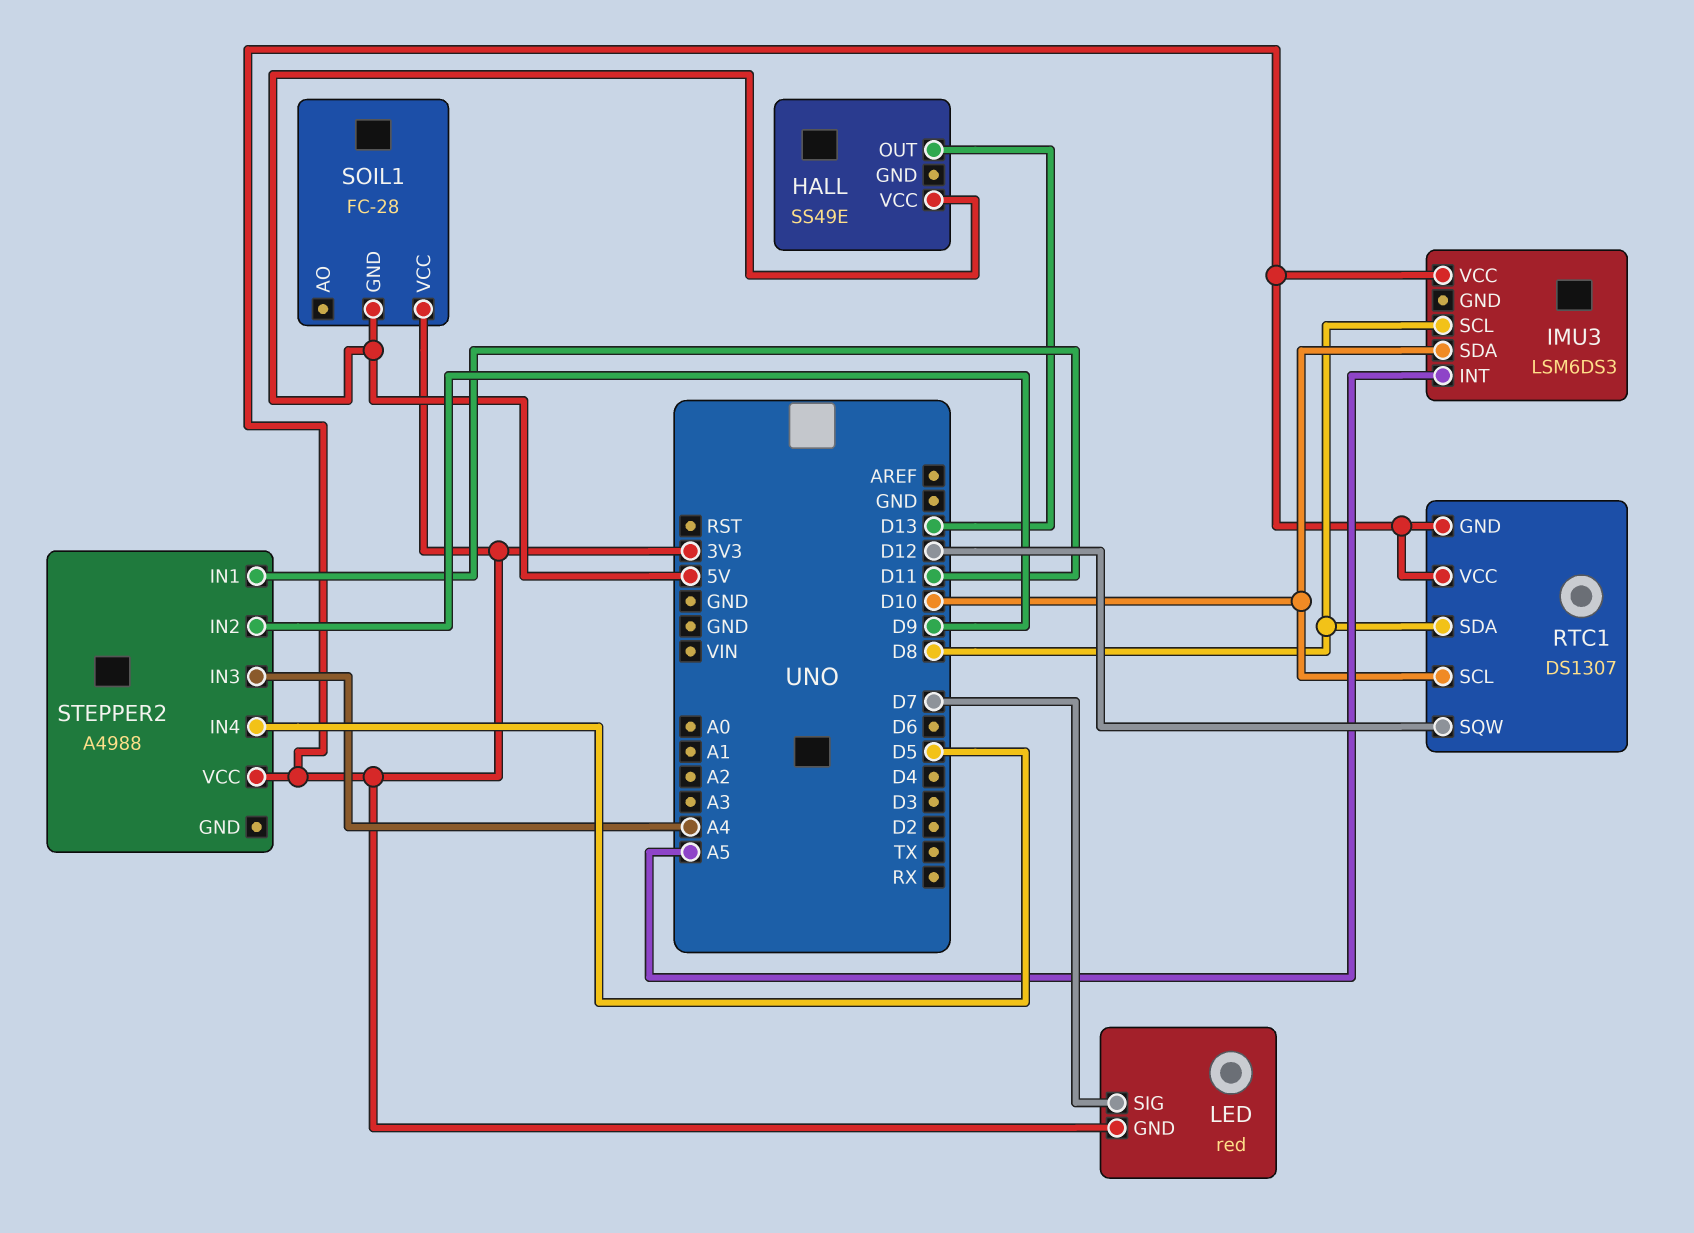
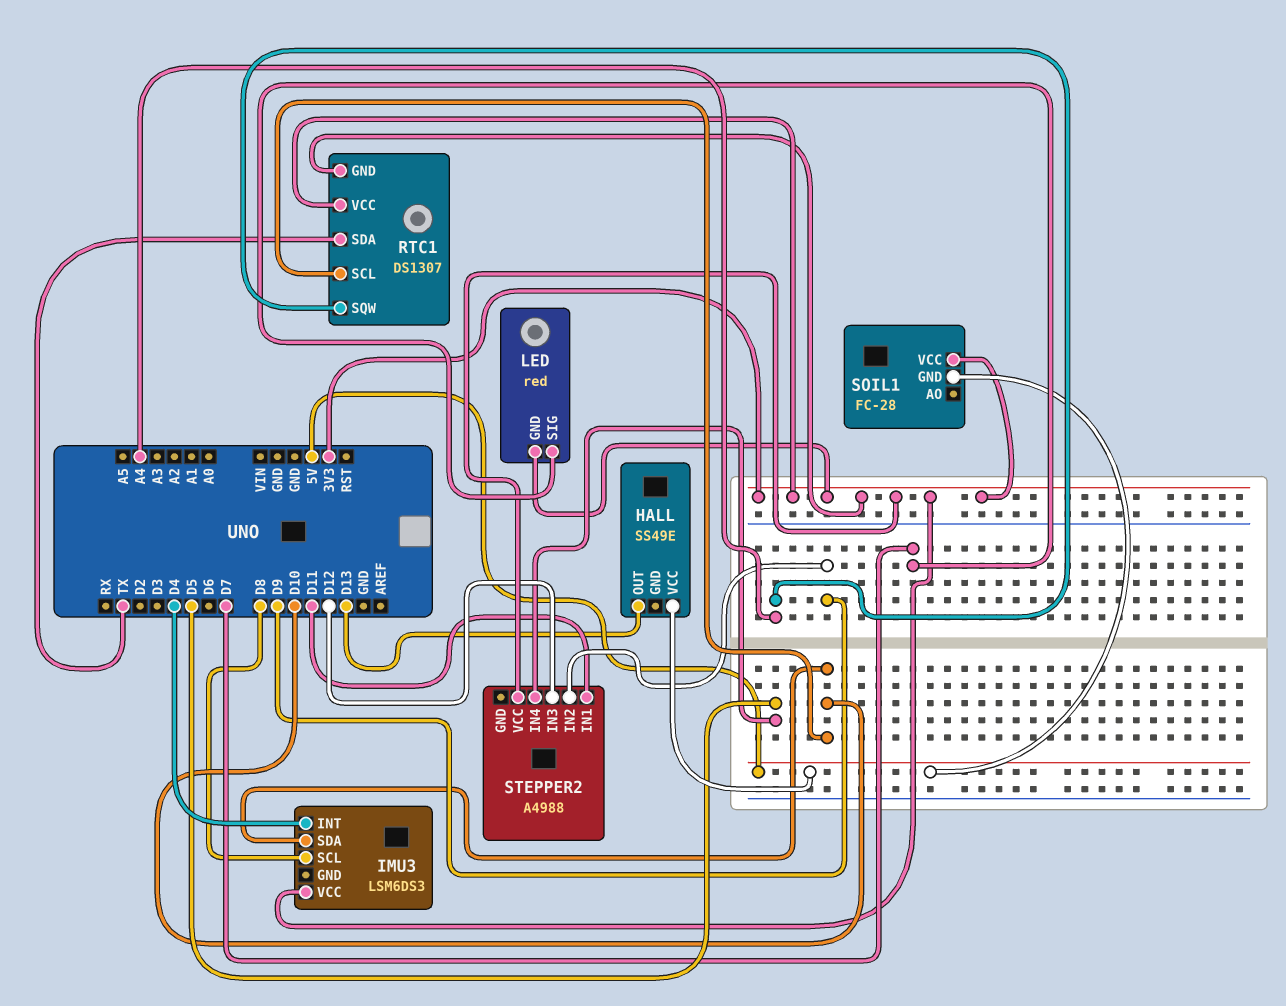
IMU3 pin INT: A5 -> D4
RTC1 pin SDA: D8 -> TX
RTC1 pin SQW: D12 -> A4
STEPPER2 pin IN3: A4 -> D12

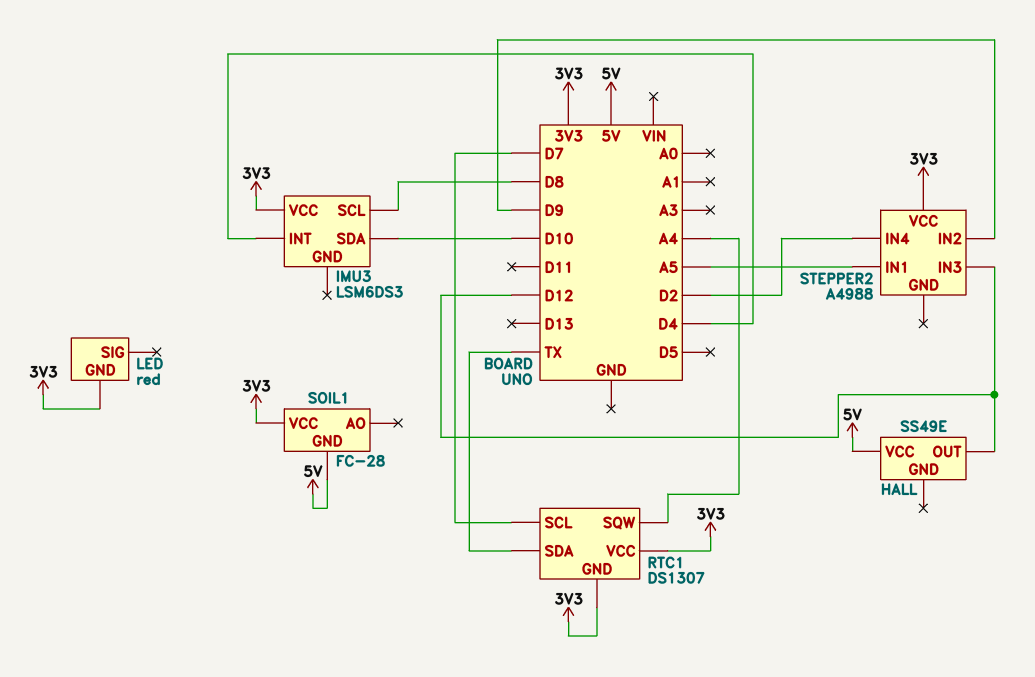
HALL pin OUT: D13 -> D12
LED pin SIG: D7 -> none
RTC1 pin SCL: D10 -> D7
STEPPER2 pin IN1: D11 -> A5
STEPPER2 pin IN4: D5 -> D2

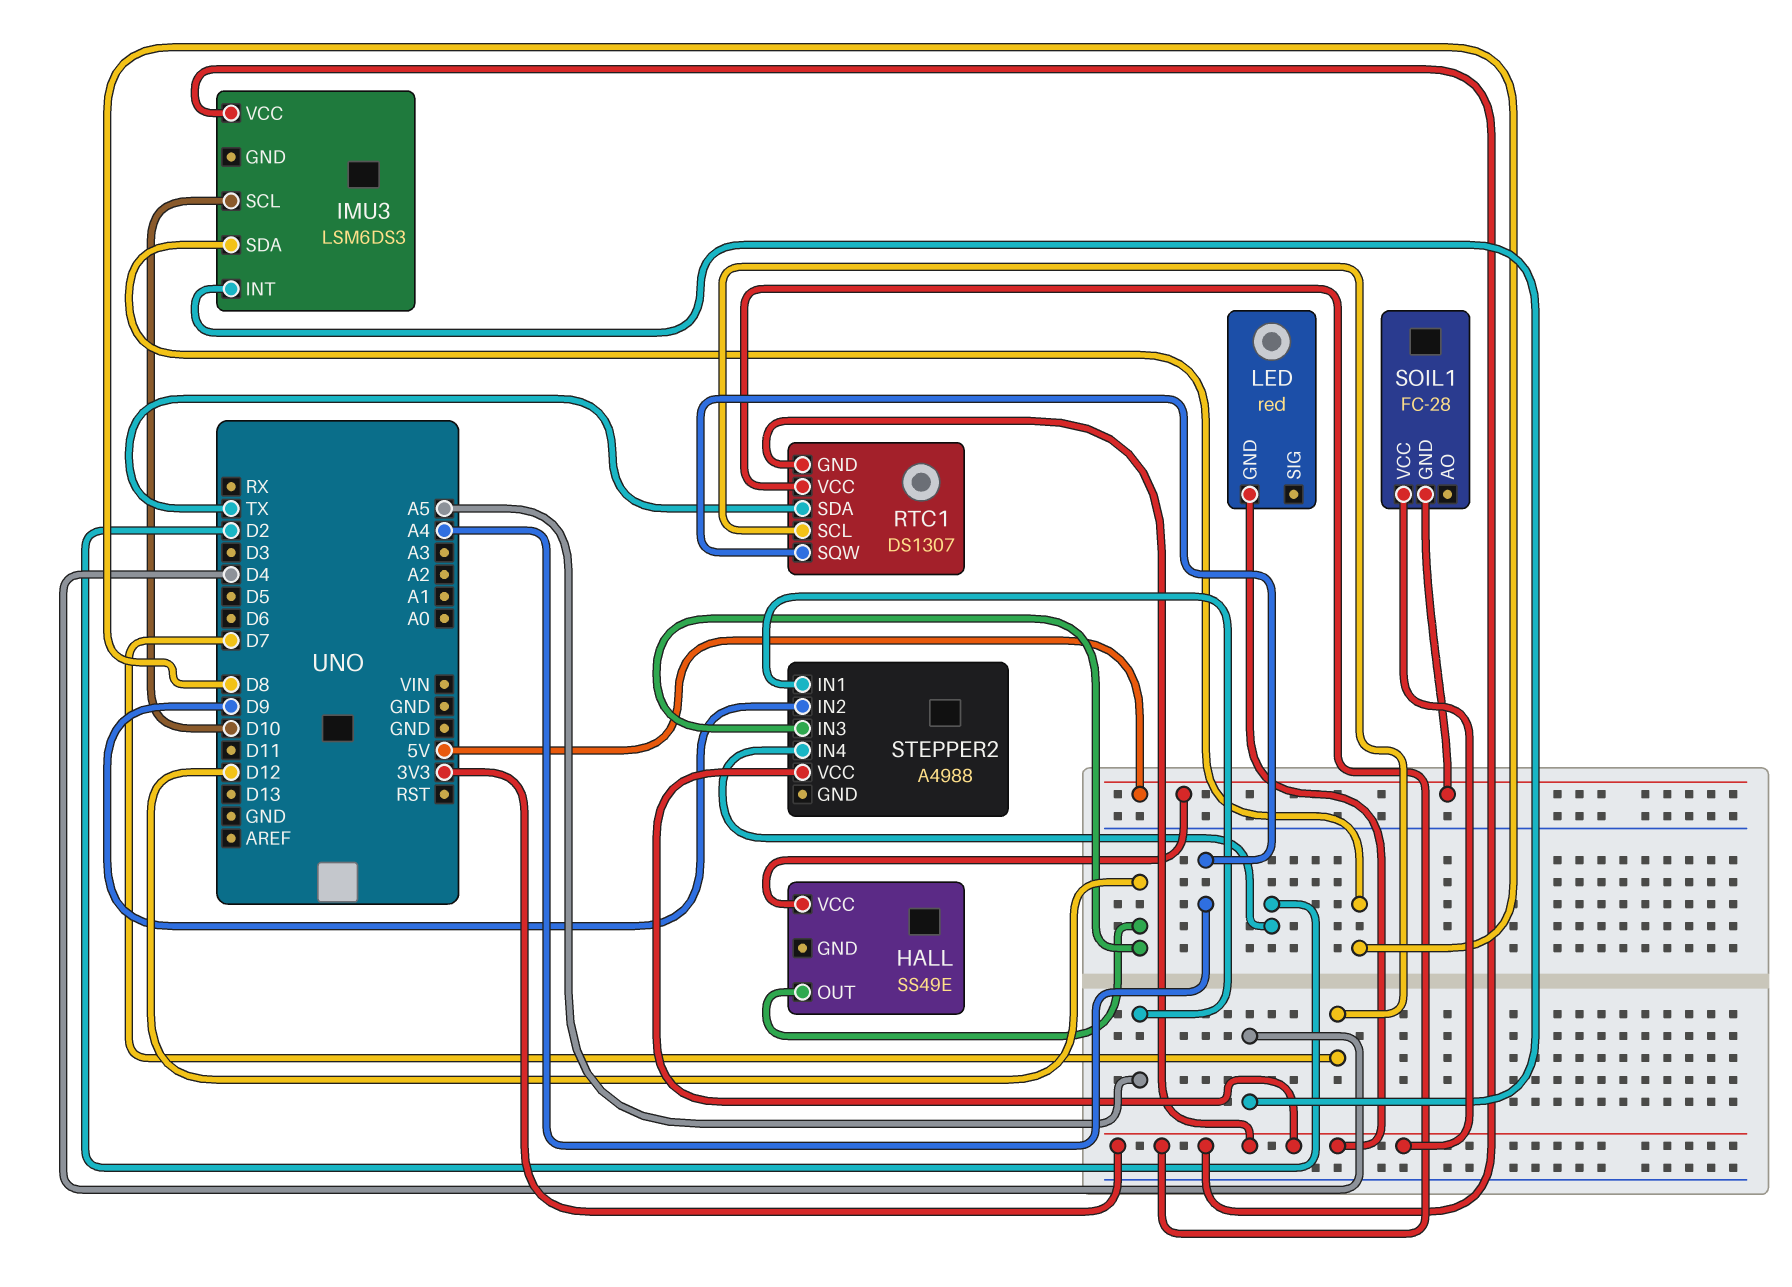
IMU3 pin SCL: D8 -> D10
IMU3 pin SDA: D10 -> D8

